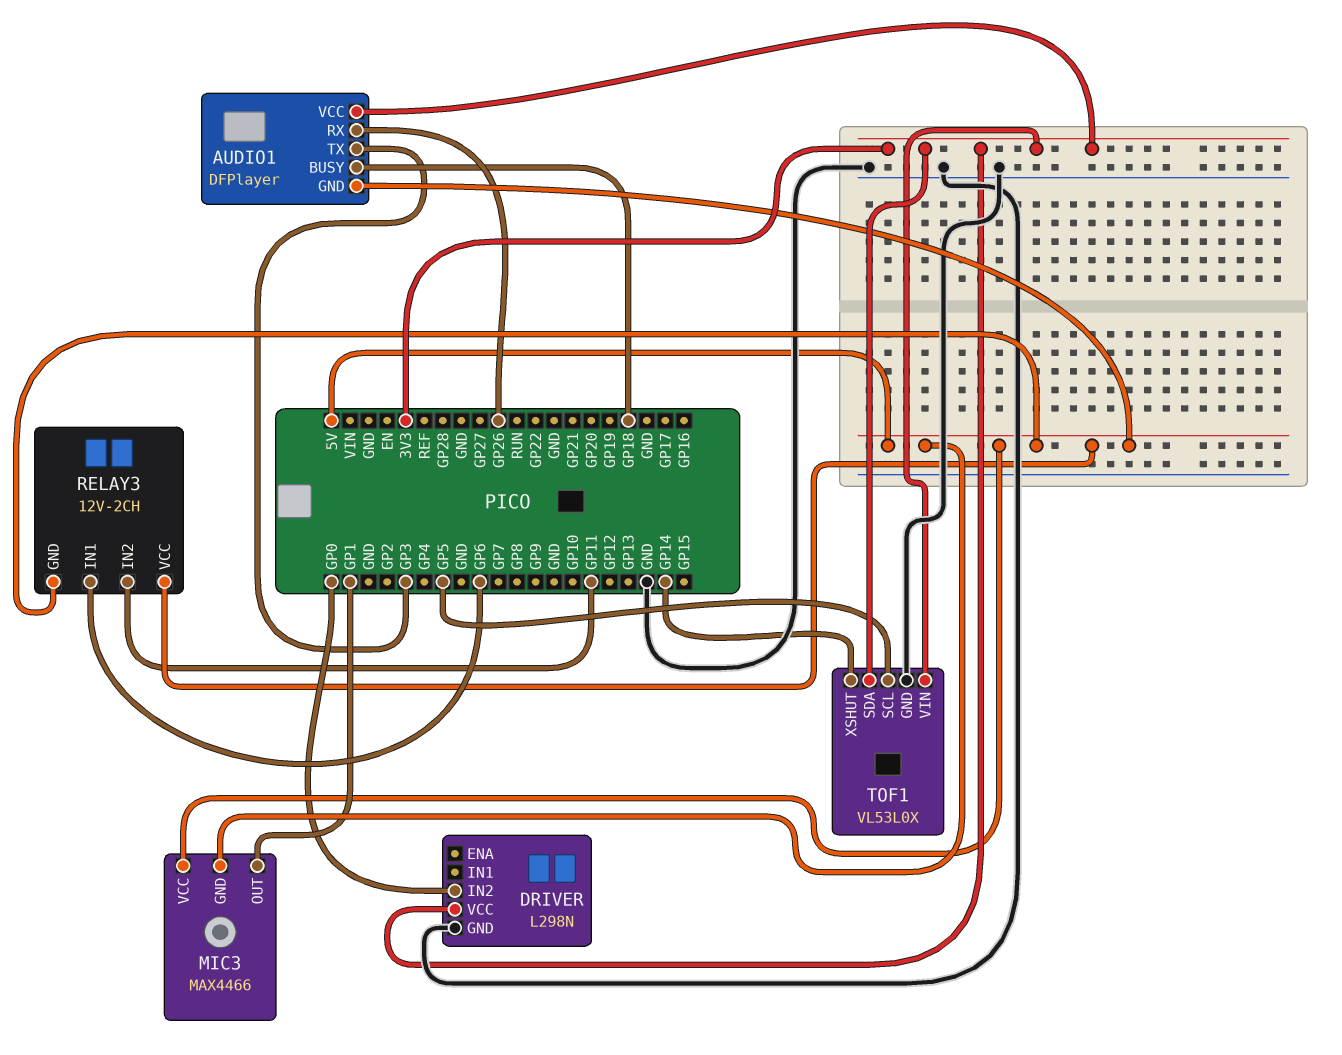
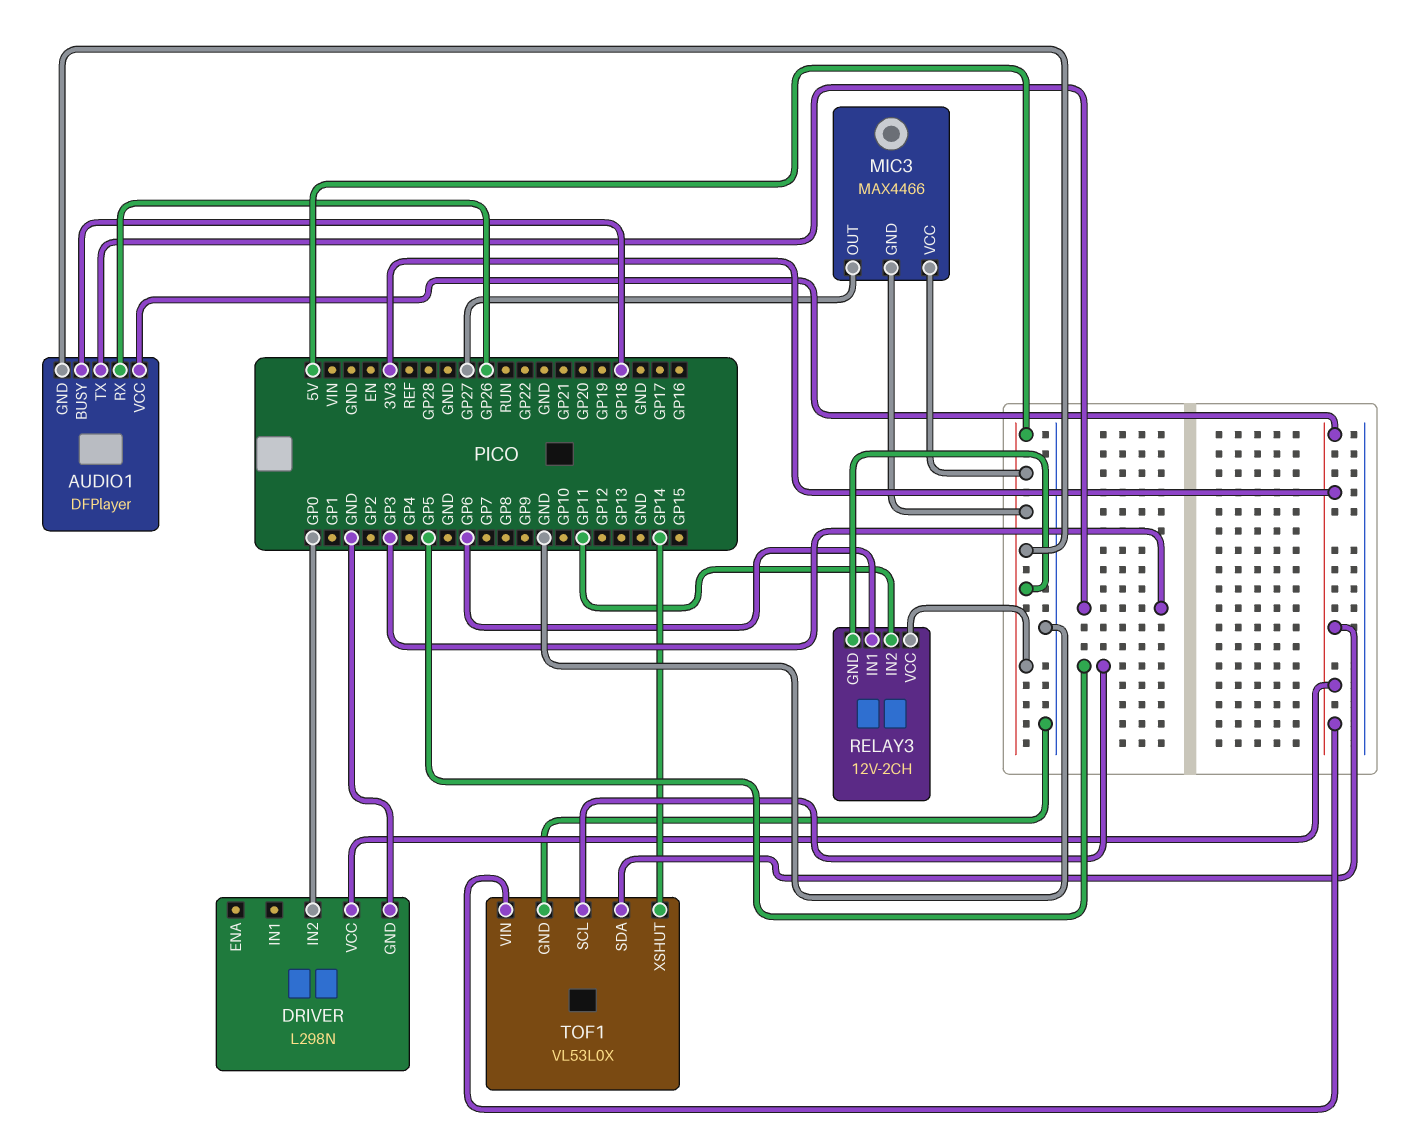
MIC3 pin OUT: GP1 -> GP27

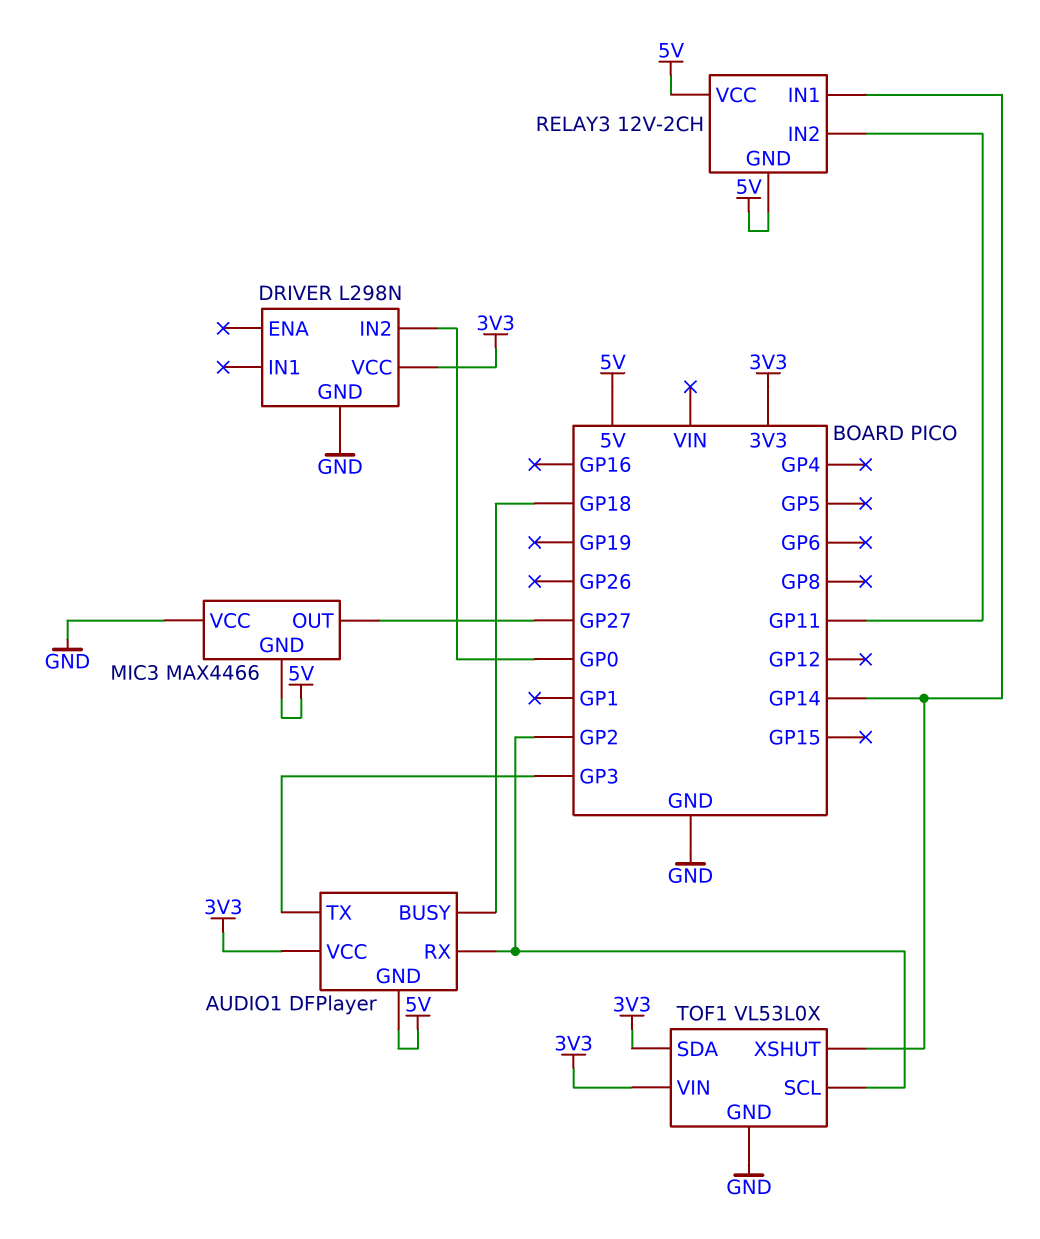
AUDIO1 pin RX: GP26 -> GP2
MIC3 pin VCC: 5V -> GND
RELAY3 pin IN1: GP6 -> GP14
TOF1 pin SCL: GP5 -> GP2

